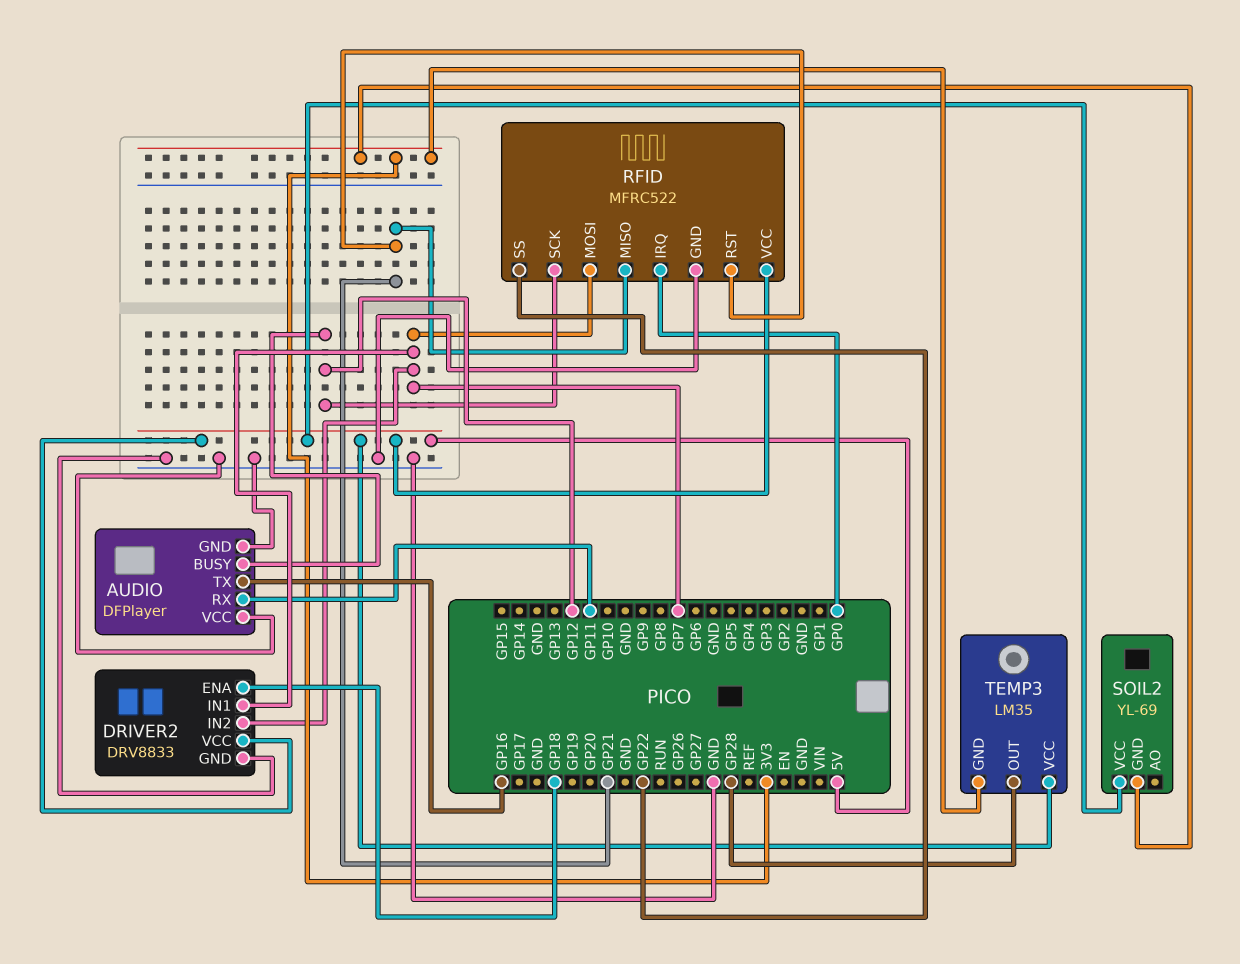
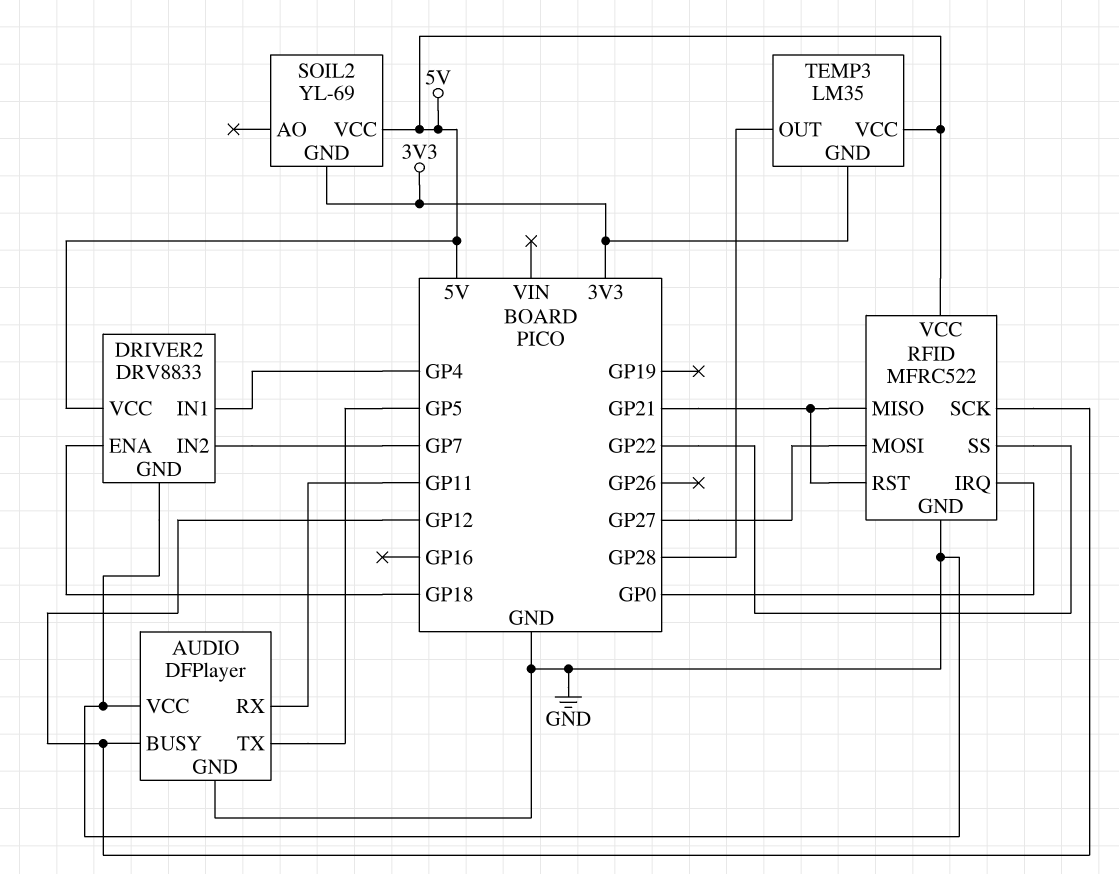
AUDIO pin TX: GP16 -> GP5
DRIVER2 pin IN1: GP7 -> GP4
RFID pin MOSI: GP7 -> GP27

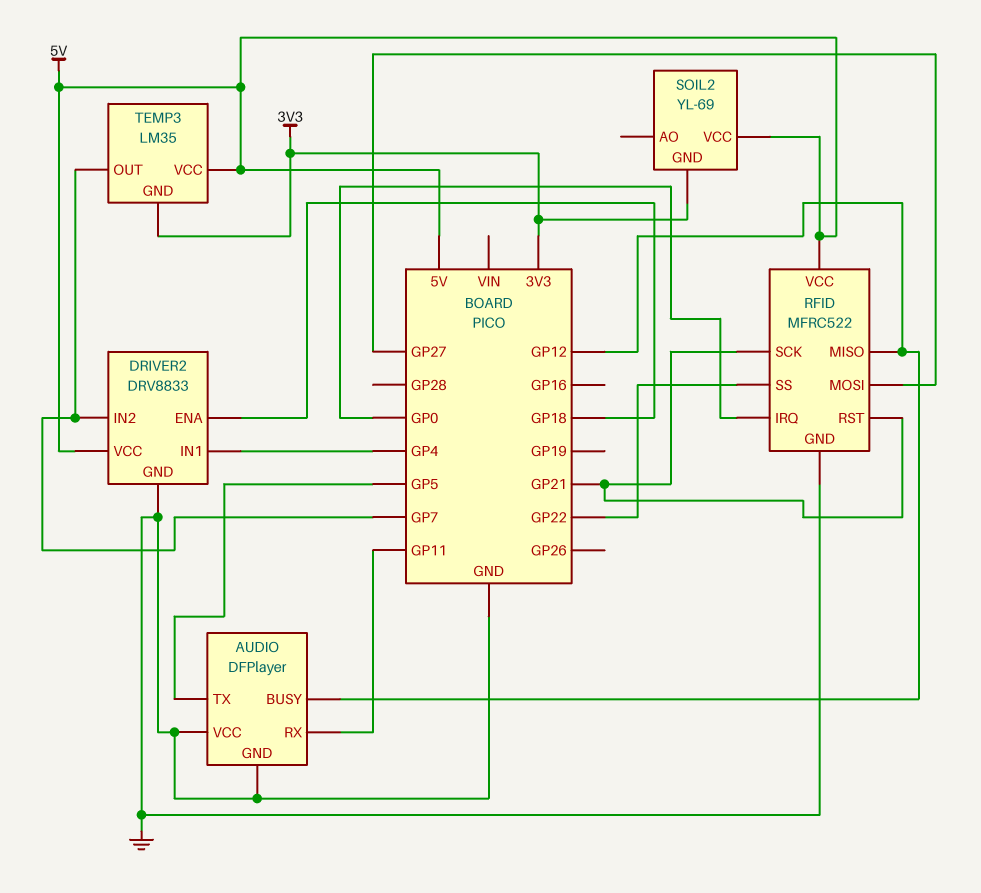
RFID pin MISO: GP21 -> GP12
RFID pin SCK: GP12 -> GP21
TEMP3 pin OUT: GP28 -> GP7

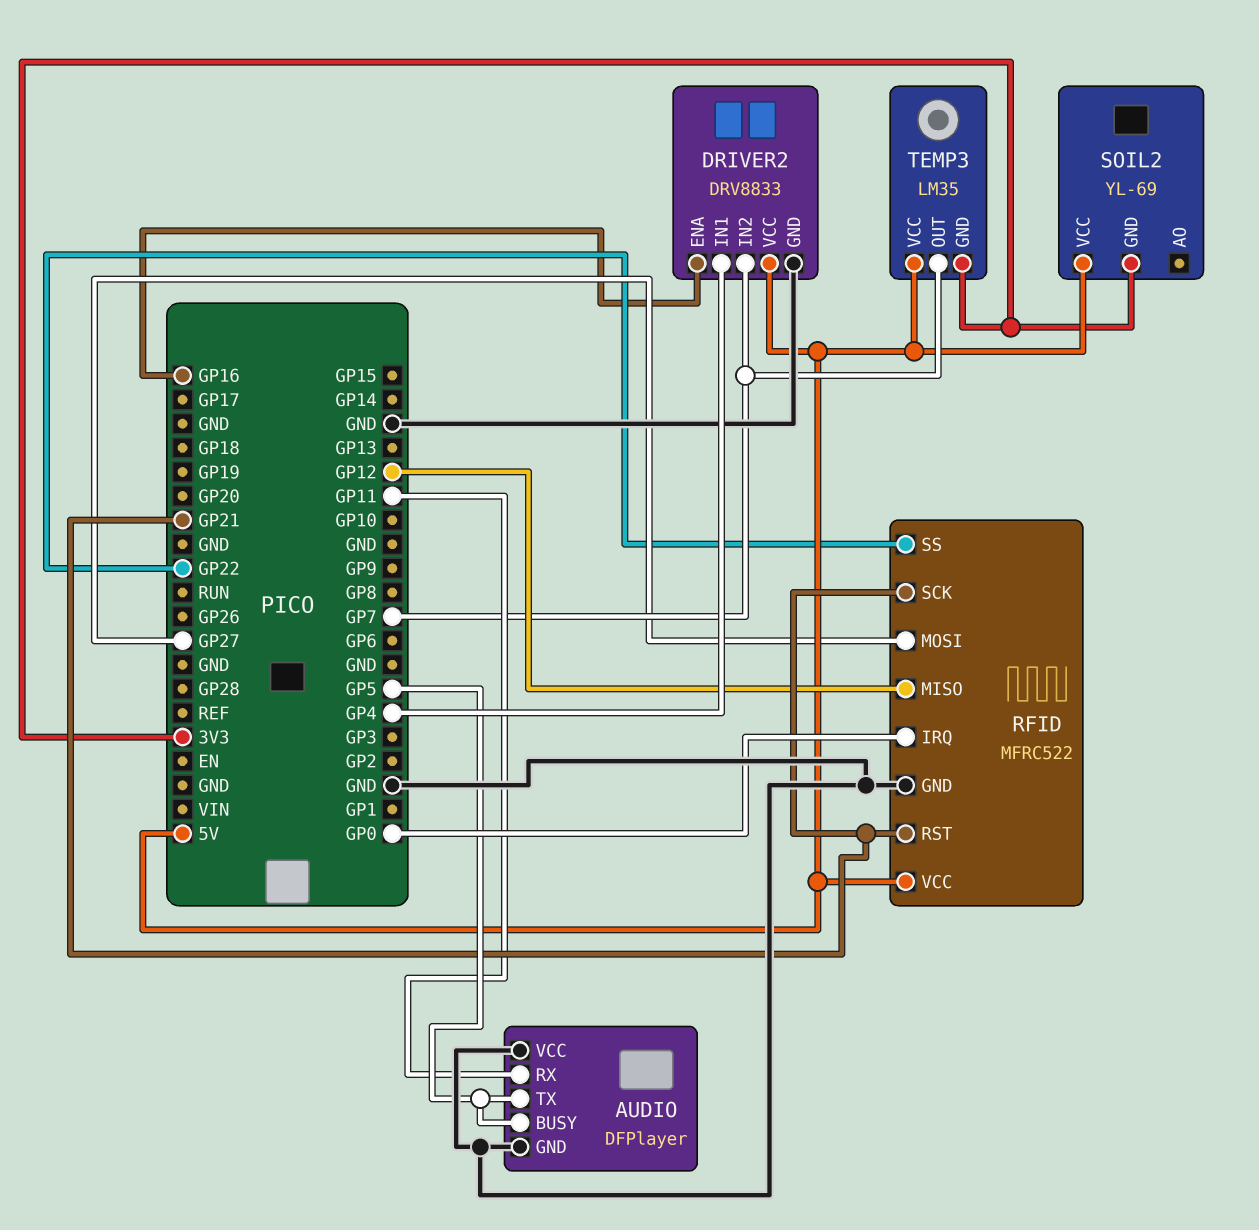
AUDIO pin BUSY: GP12 -> GP5
DRIVER2 pin ENA: GP18 -> GP16

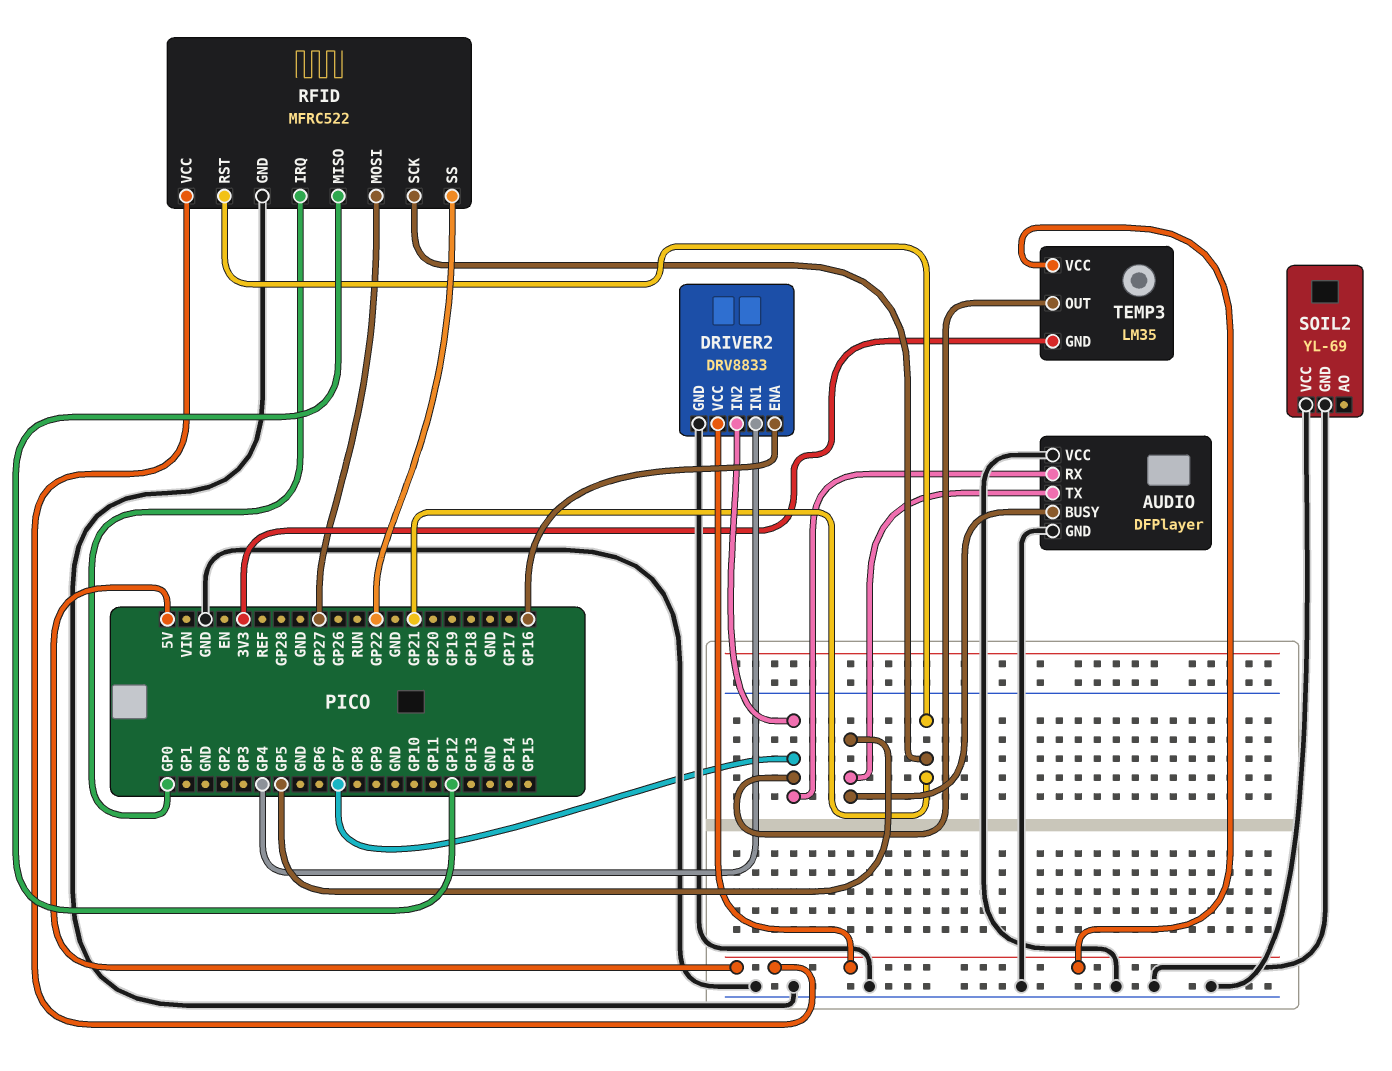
AUDIO pin RX: GP11 -> GP7
SOIL2 pin GND: 3V3 -> GND
SOIL2 pin VCC: 5V -> GND

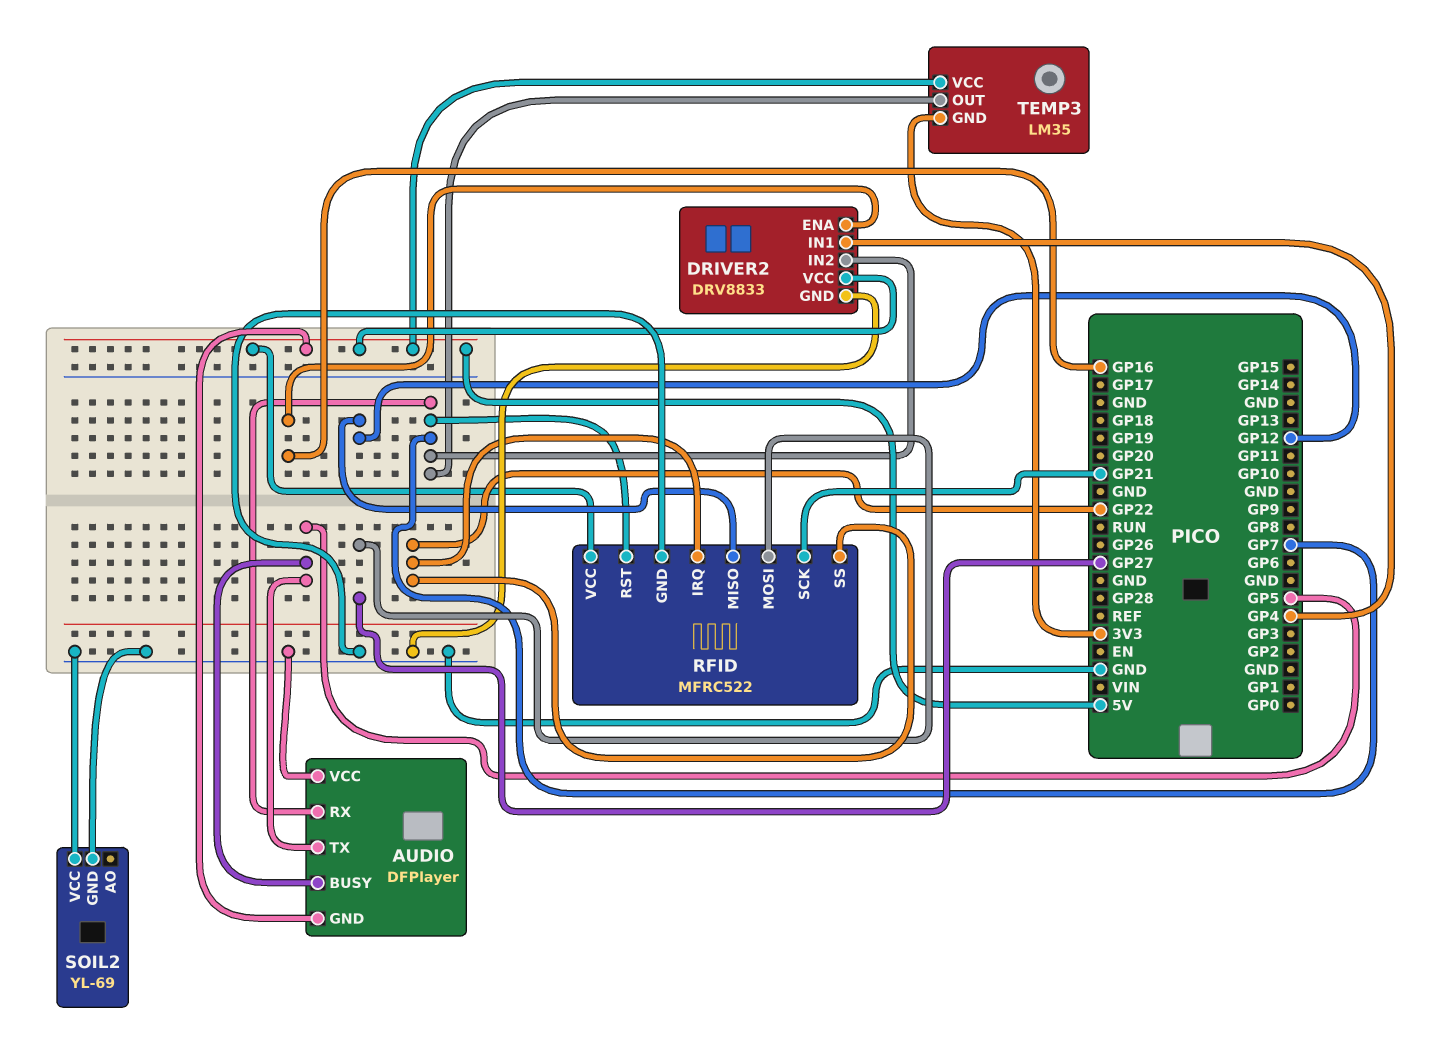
AUDIO pin GND: GND -> 5V
RFID pin IRQ: GP0 -> GP22
RFID pin RST: GP21 -> GP7

